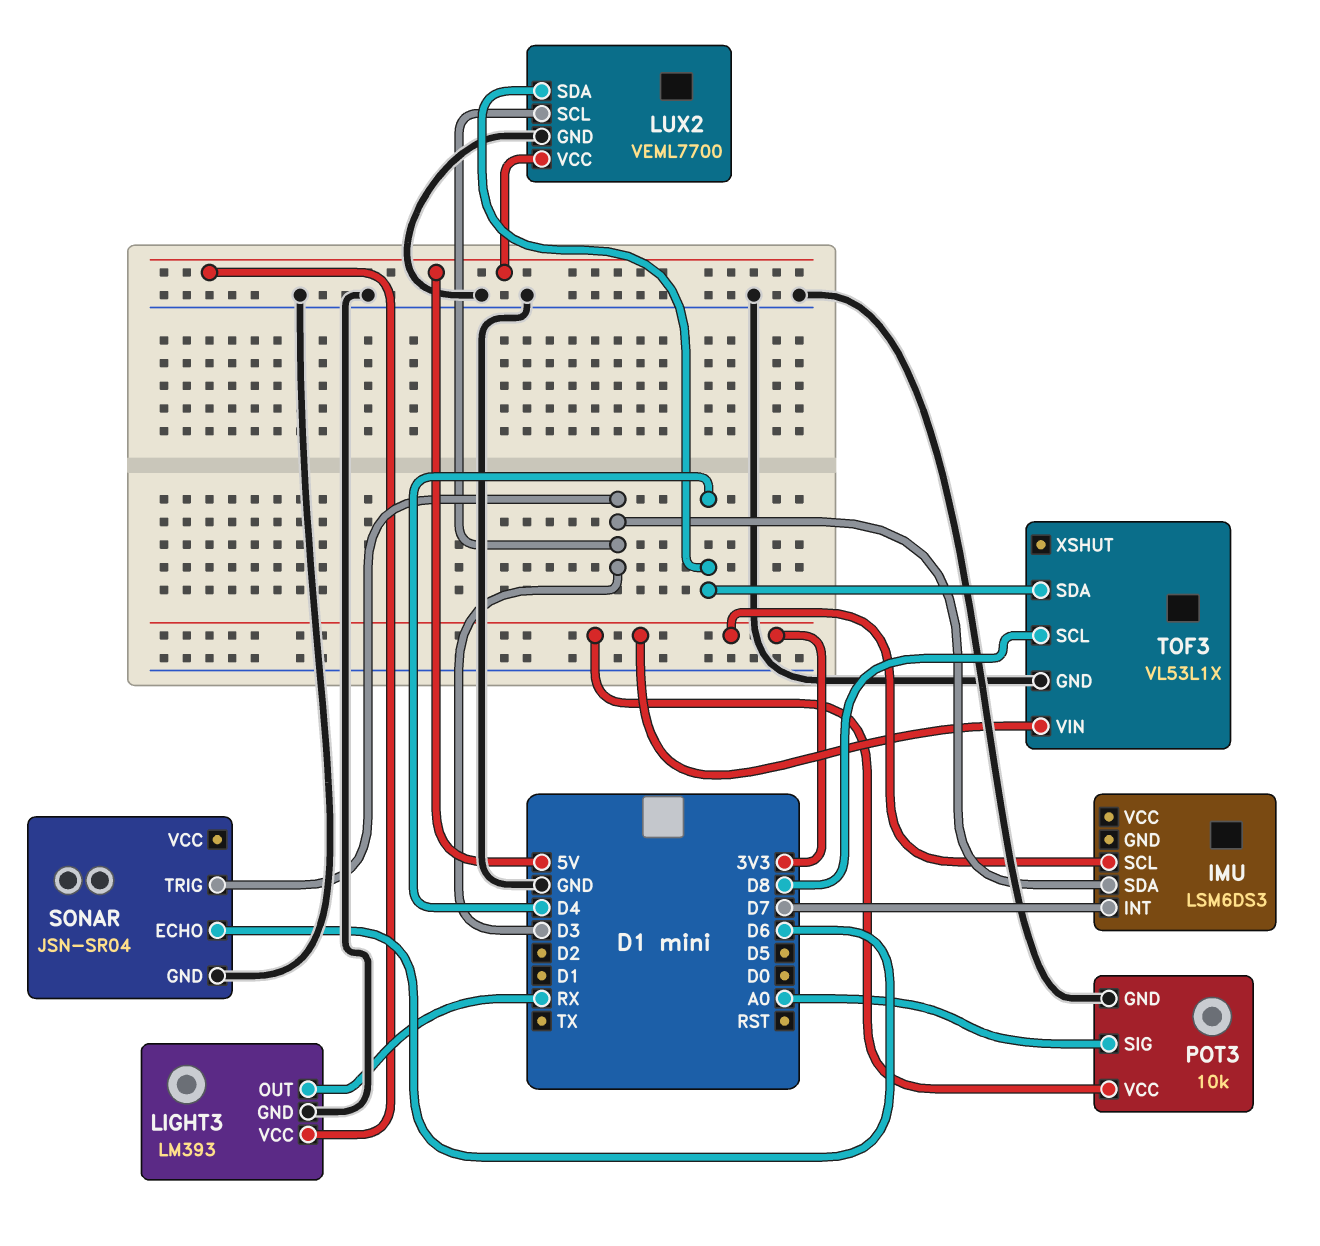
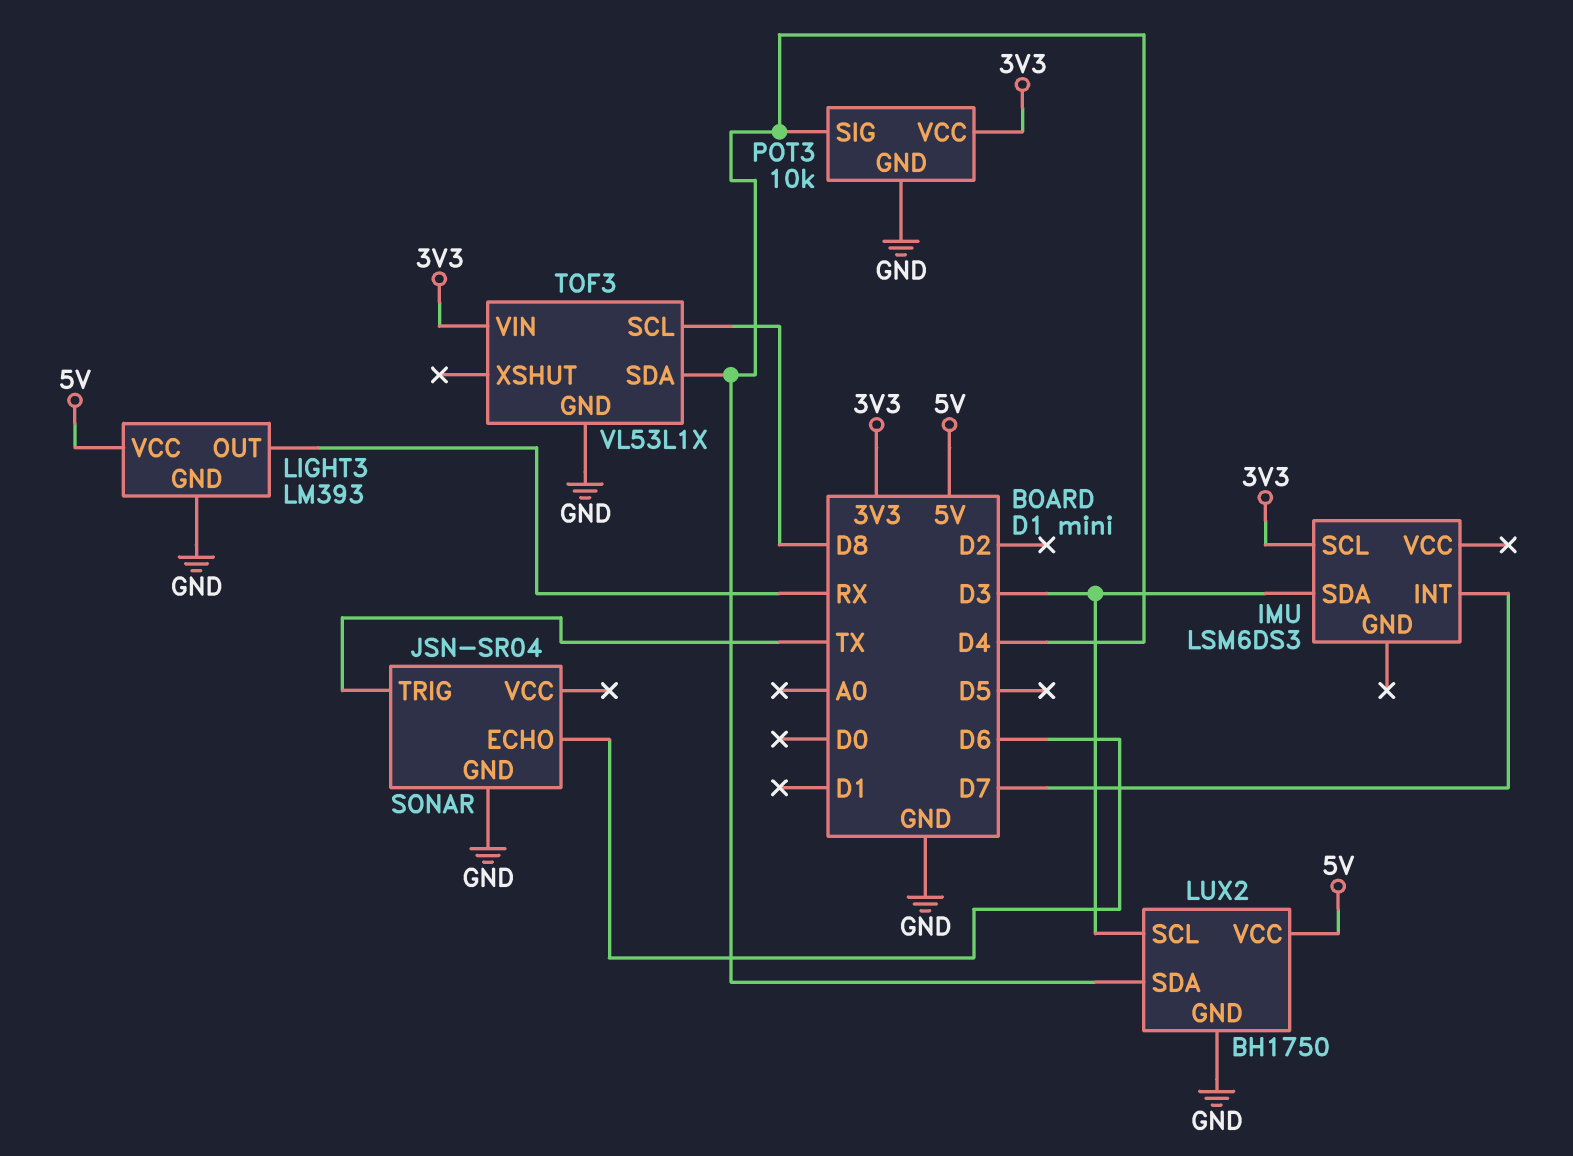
LUX2: VEML7700 -> BH1750
POT3 pin SIG: A0 -> D4
SONAR pin TRIG: D3 -> TX

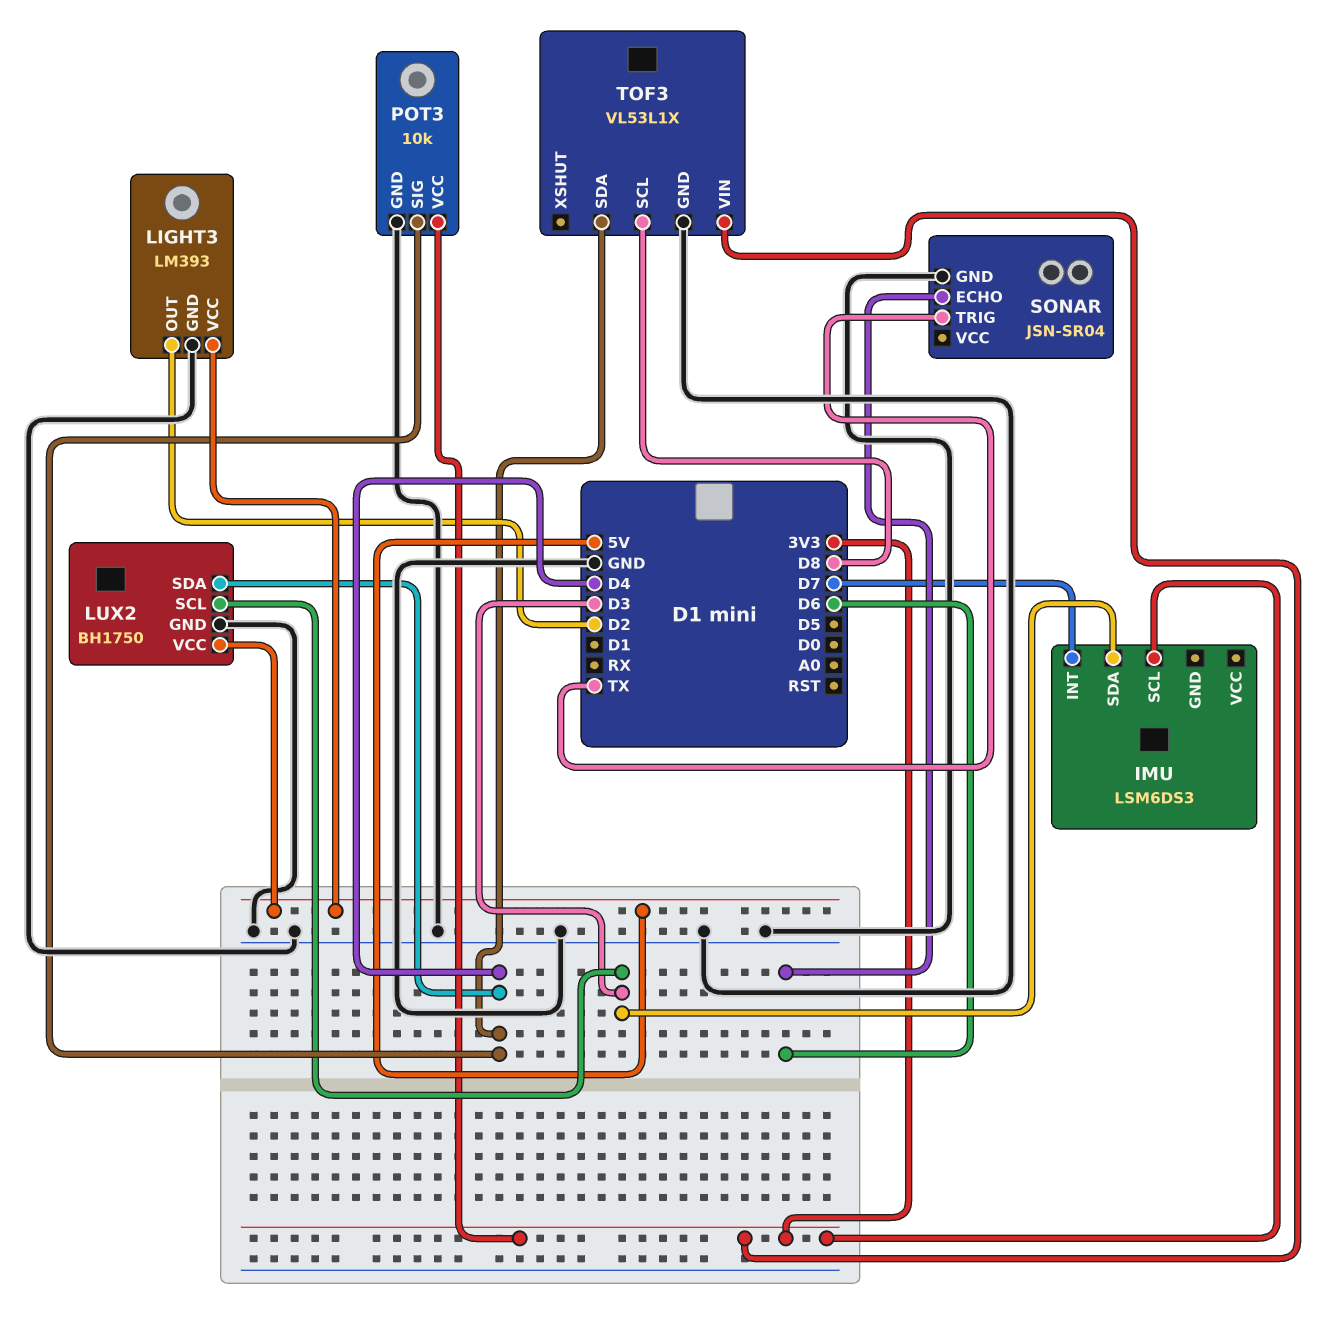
LIGHT3 pin OUT: RX -> D2

